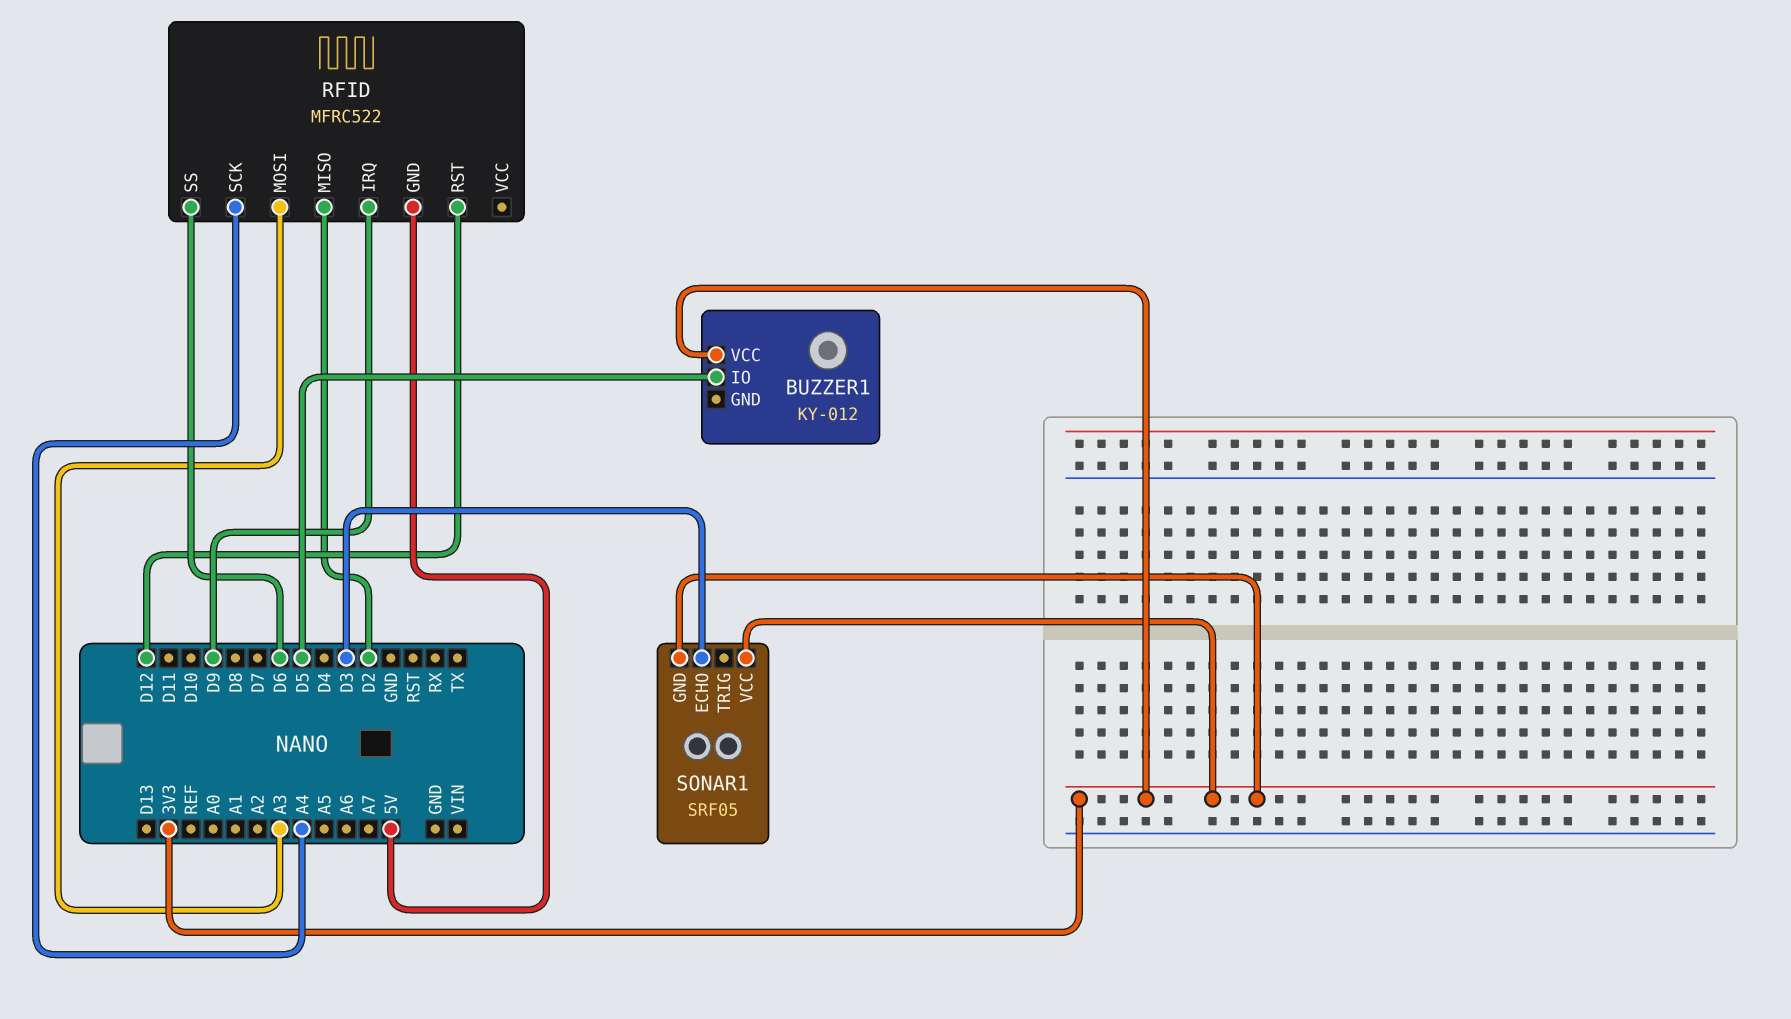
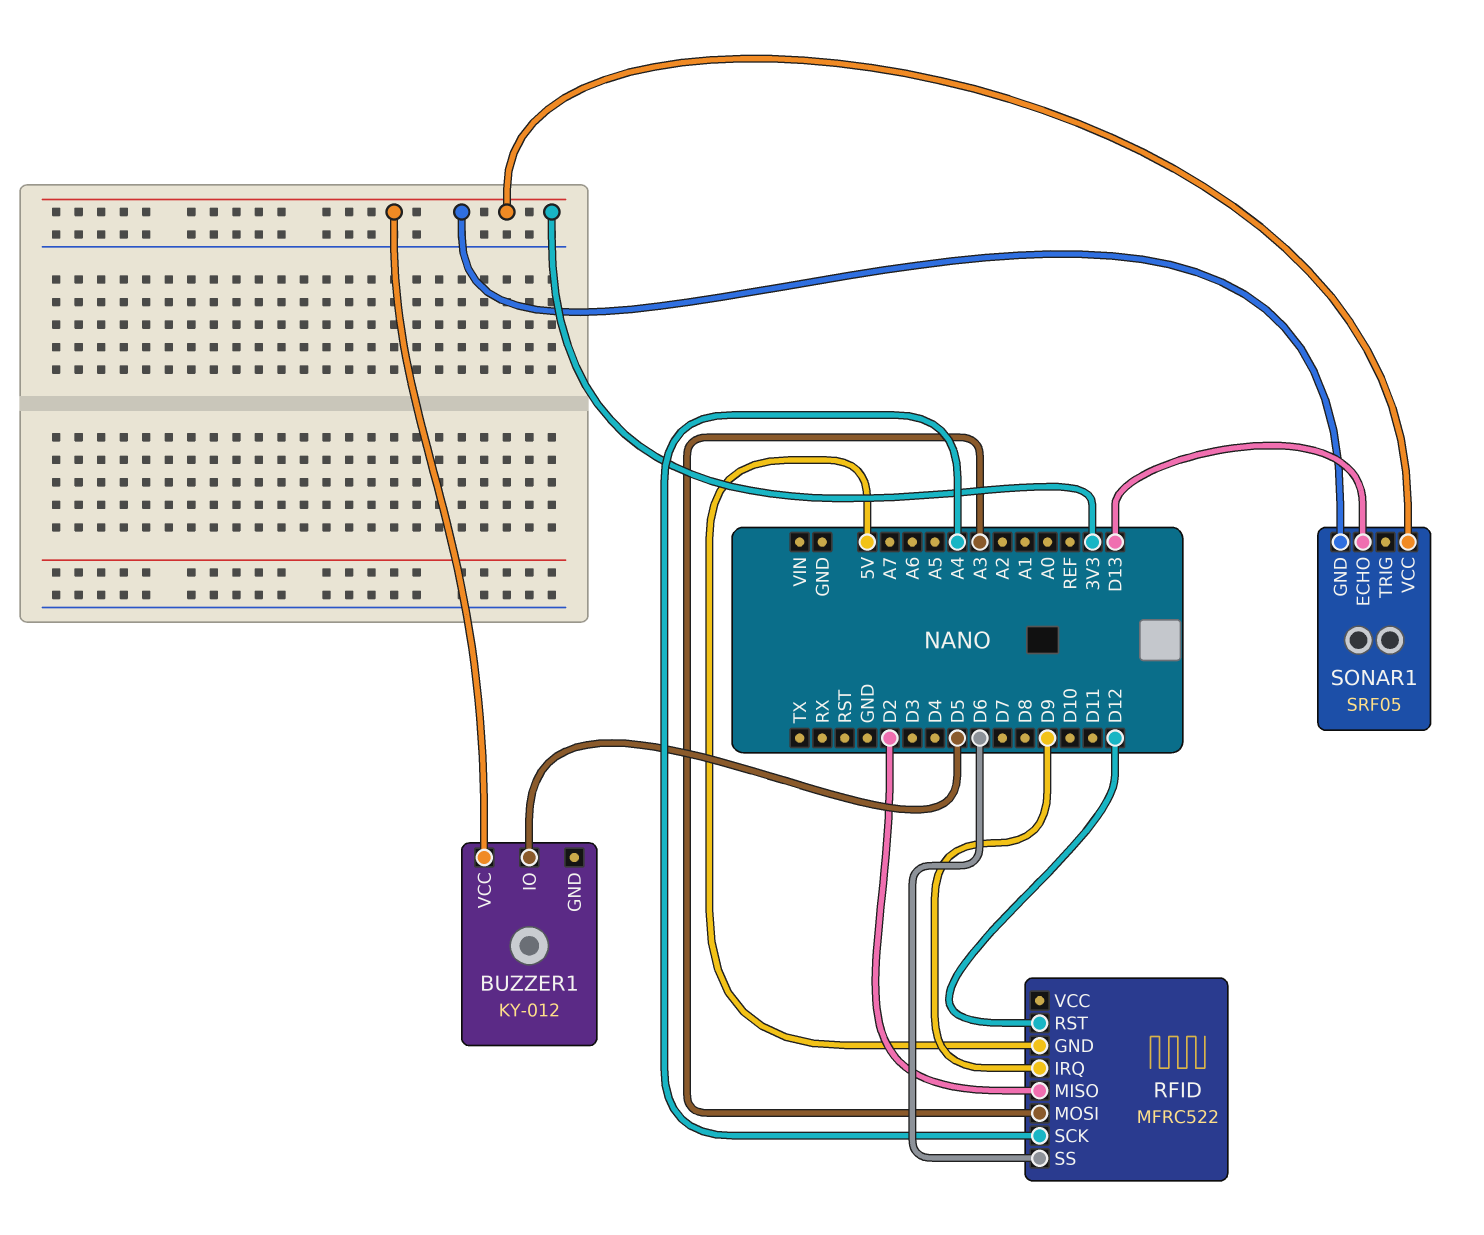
SONAR1 pin ECHO: D3 -> D13

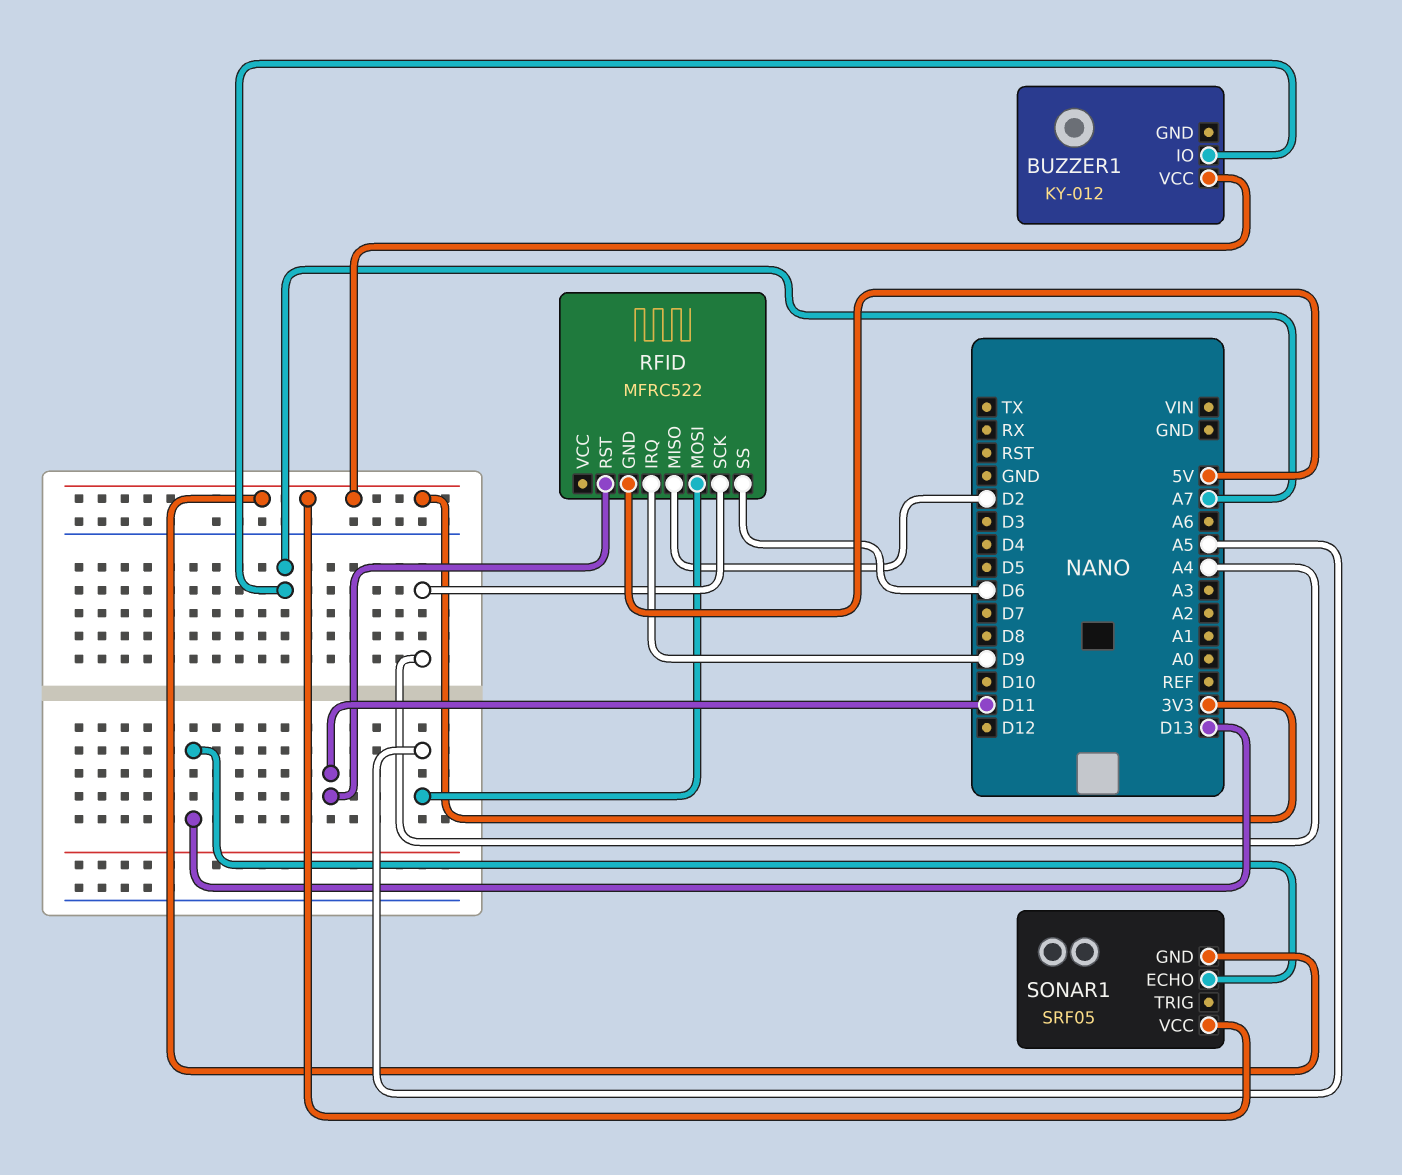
BUZZER1 pin IO: D5 -> A7
RFID pin MOSI: A3 -> A5
RFID pin RST: D12 -> D11

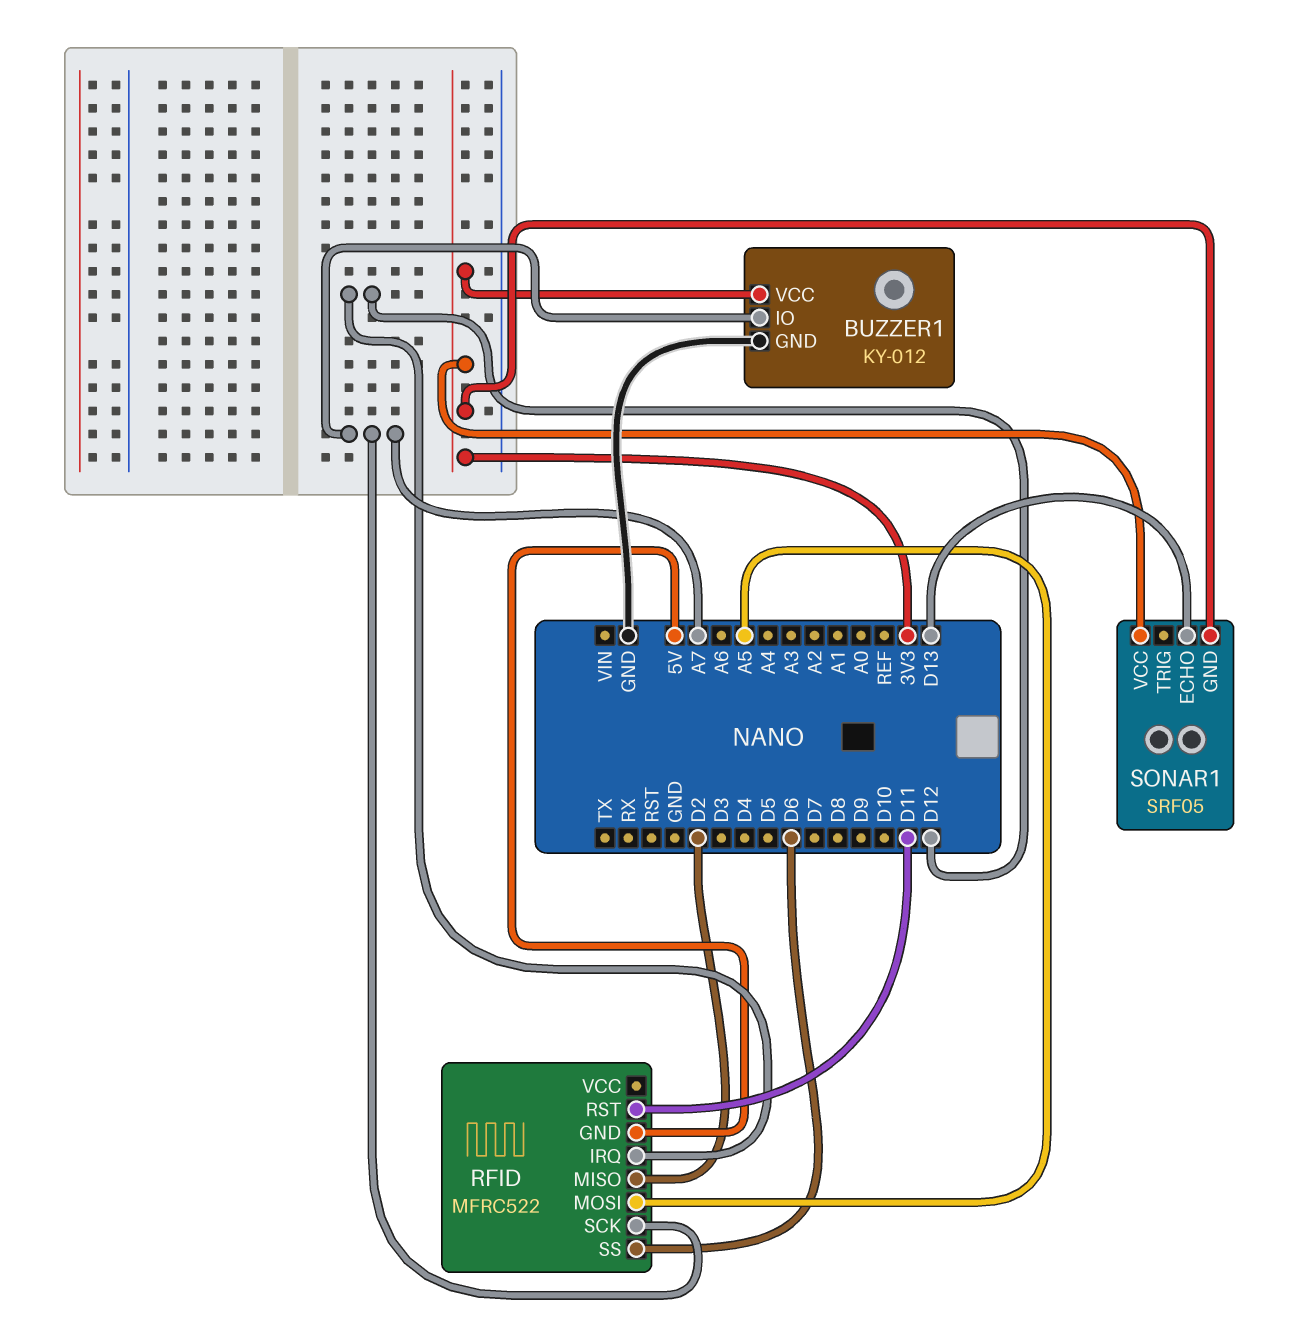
BUZZER1 pin GND: none -> GND
RFID pin IRQ: D9 -> D12
RFID pin SCK: A4 -> A7

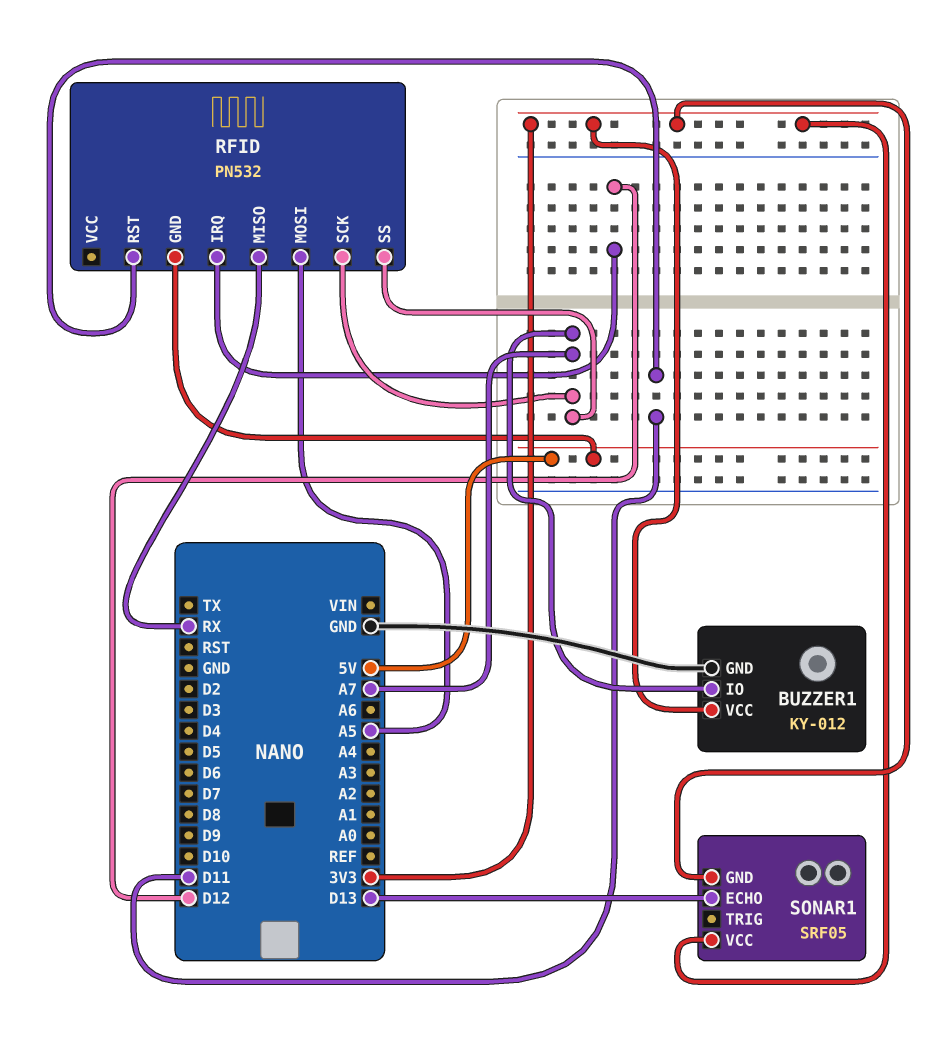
RFID: MFRC522 -> PN532
RFID pin MISO: D2 -> RX
RFID pin SS: D6 -> A7

